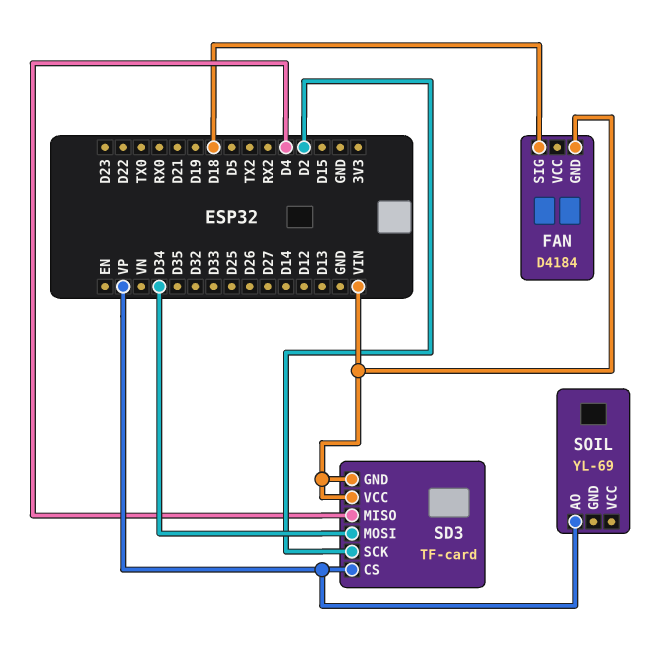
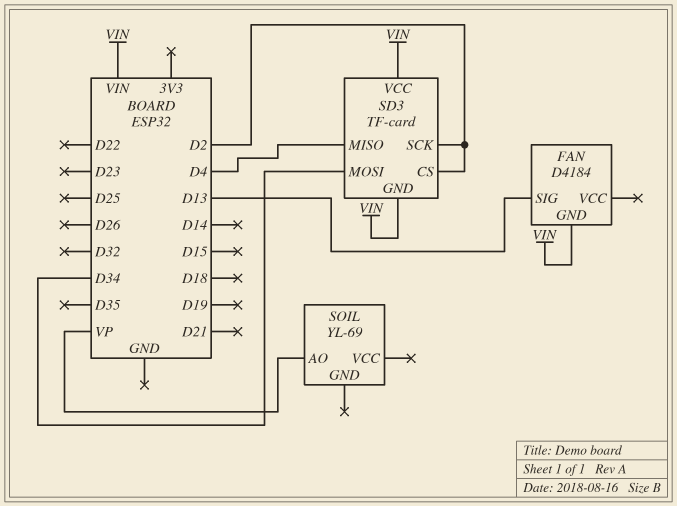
FAN pin SIG: D18 -> D13
SD3 pin CS: VP -> D2

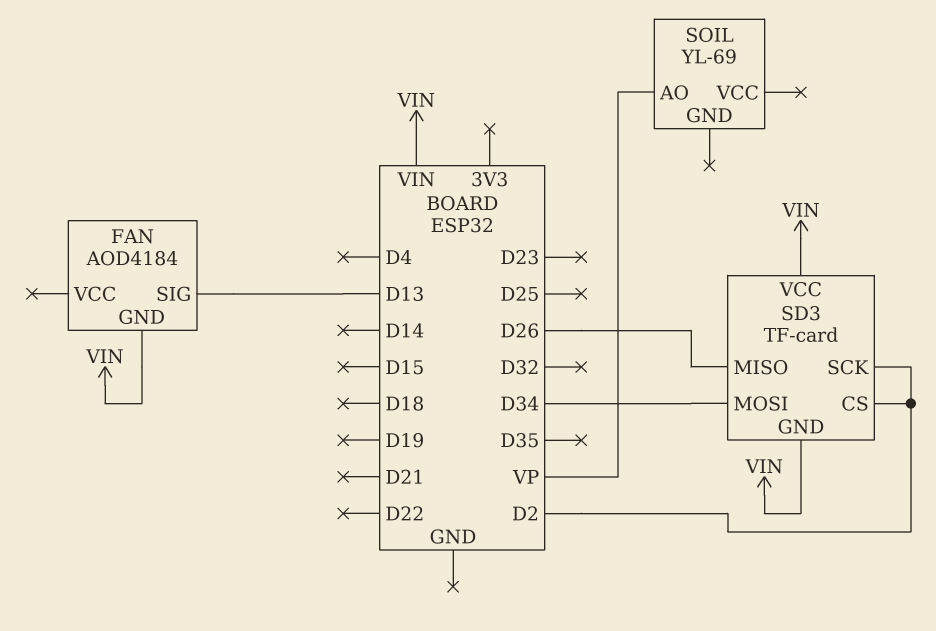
FAN: D4184 -> AOD4184
SD3 pin MISO: D4 -> D26

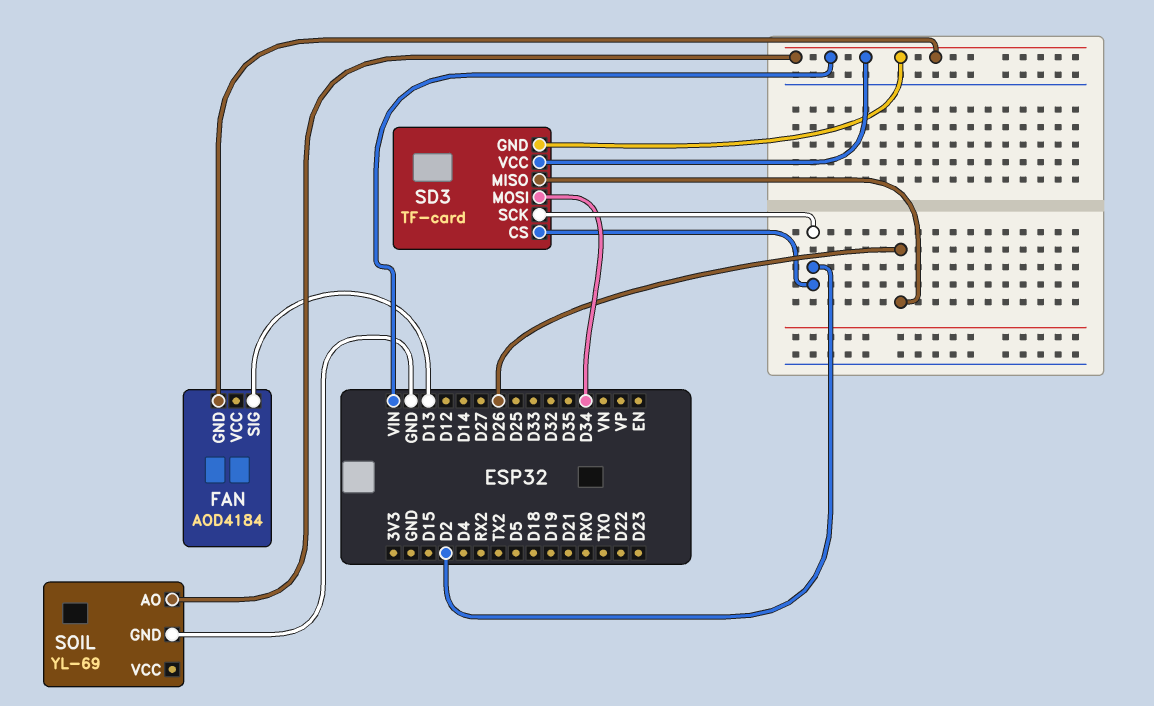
SOIL pin AO: VP -> VIN
SOIL pin GND: none -> GND

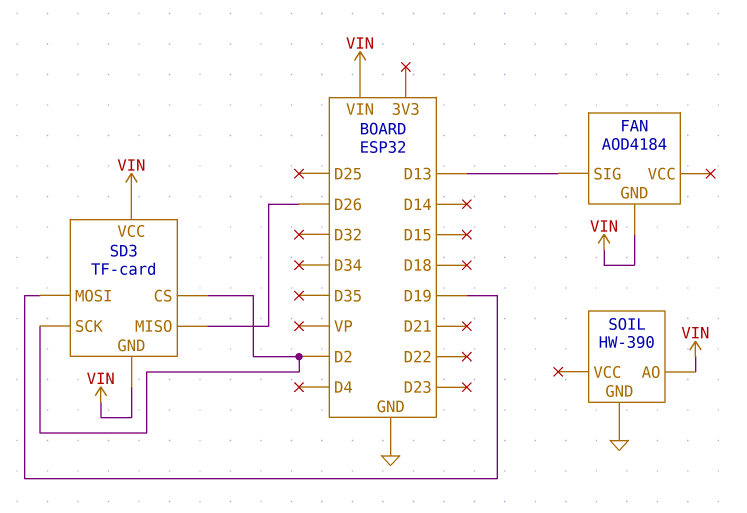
SD3 pin MOSI: D34 -> D19
SOIL: YL-69 -> HW-390

